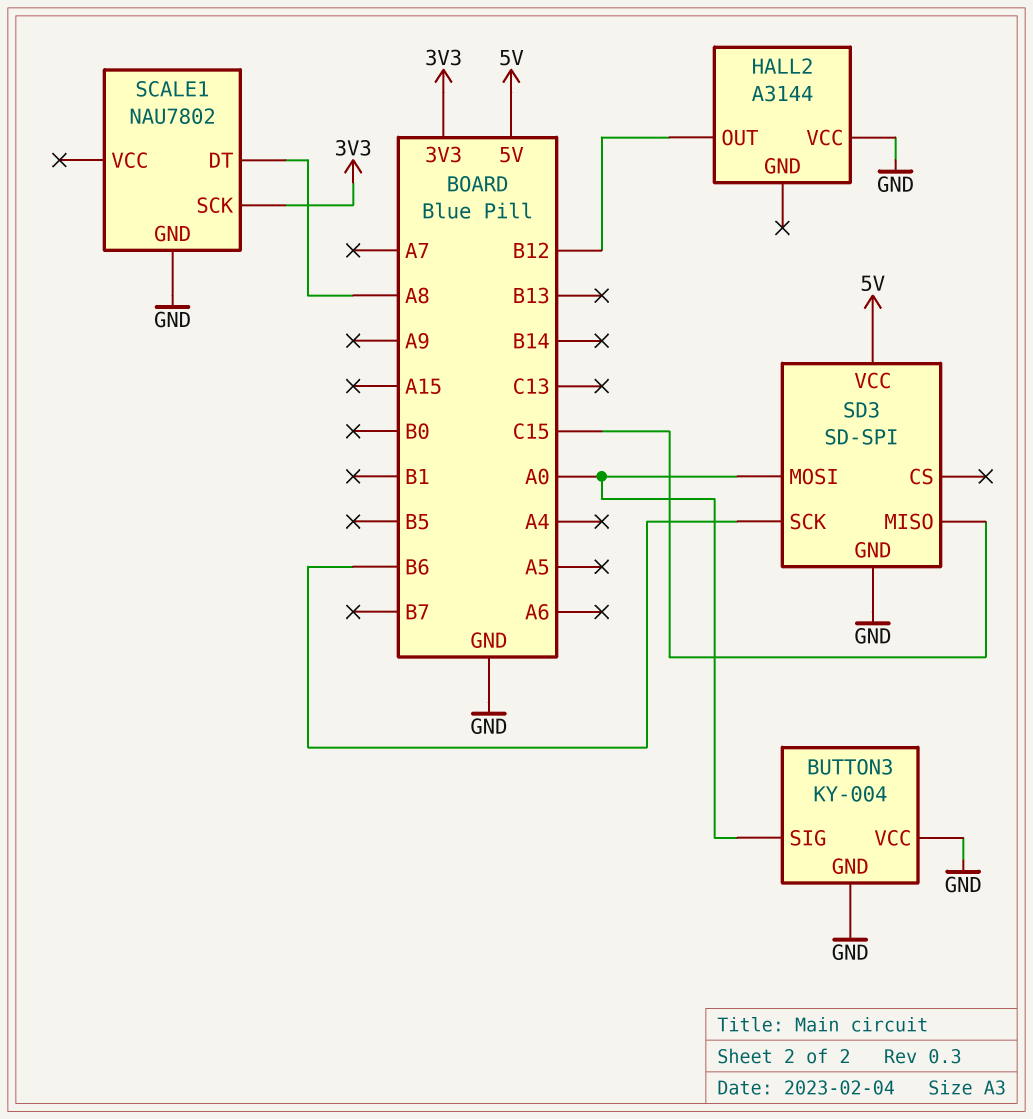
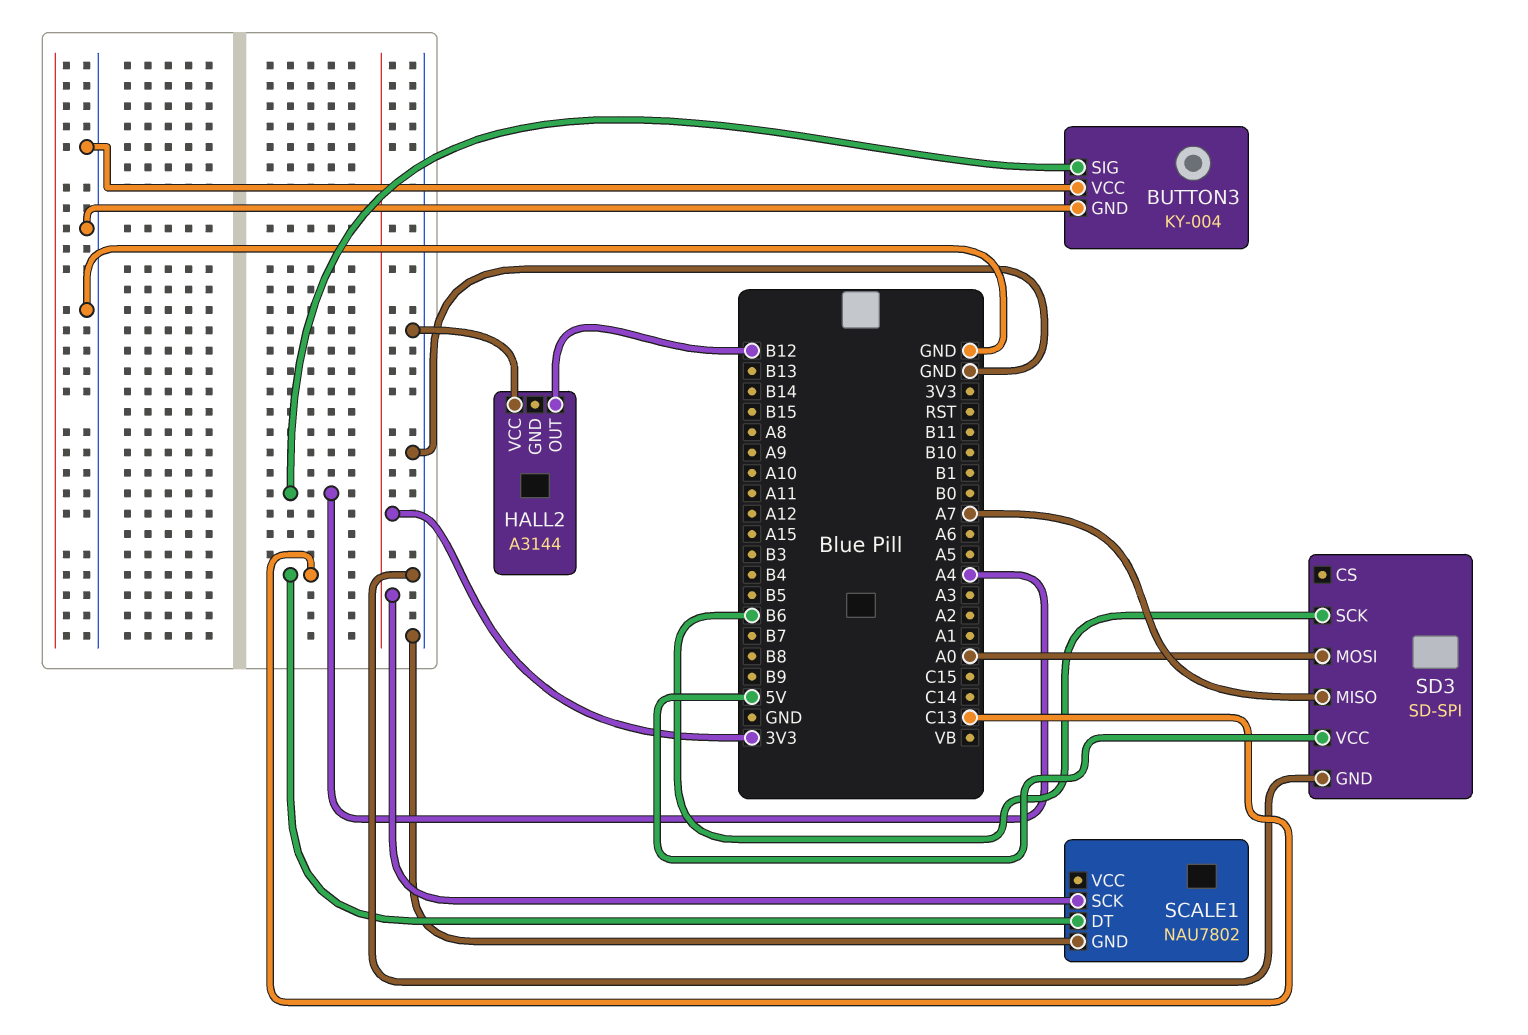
BUTTON3 pin SIG: A0 -> A4
SCALE1 pin DT: A8 -> C13
SD3 pin MISO: C15 -> A7

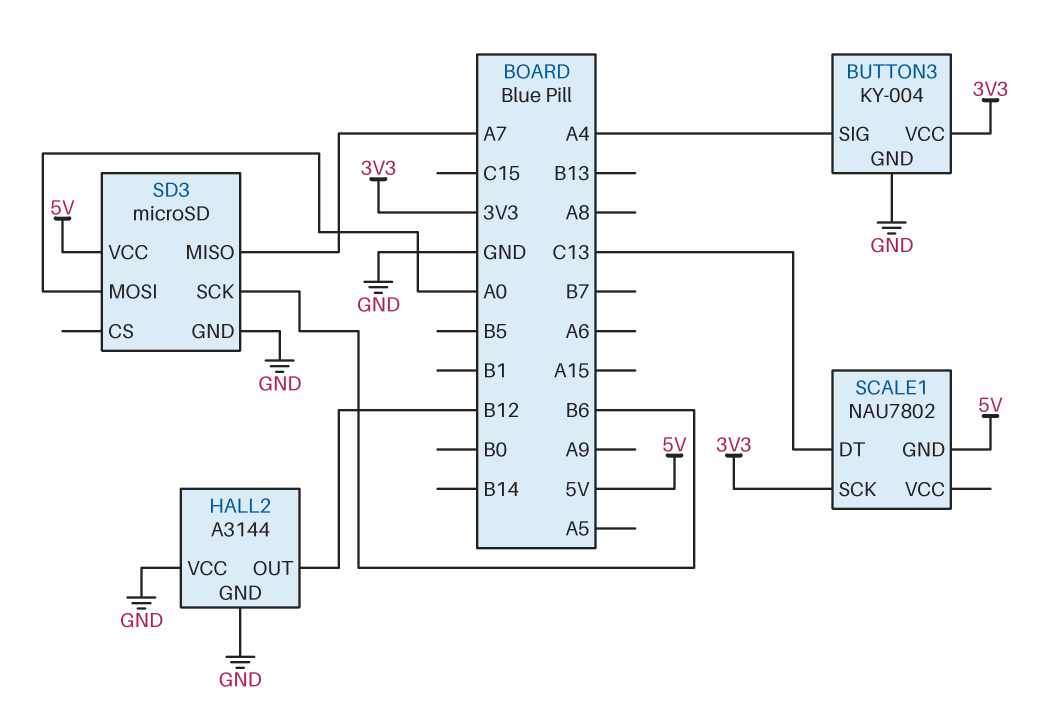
BUTTON3 pin VCC: GND -> 3V3
HALL2 pin GND: none -> GND
SCALE1 pin GND: GND -> 5V
SD3: SD-SPI -> microSD

